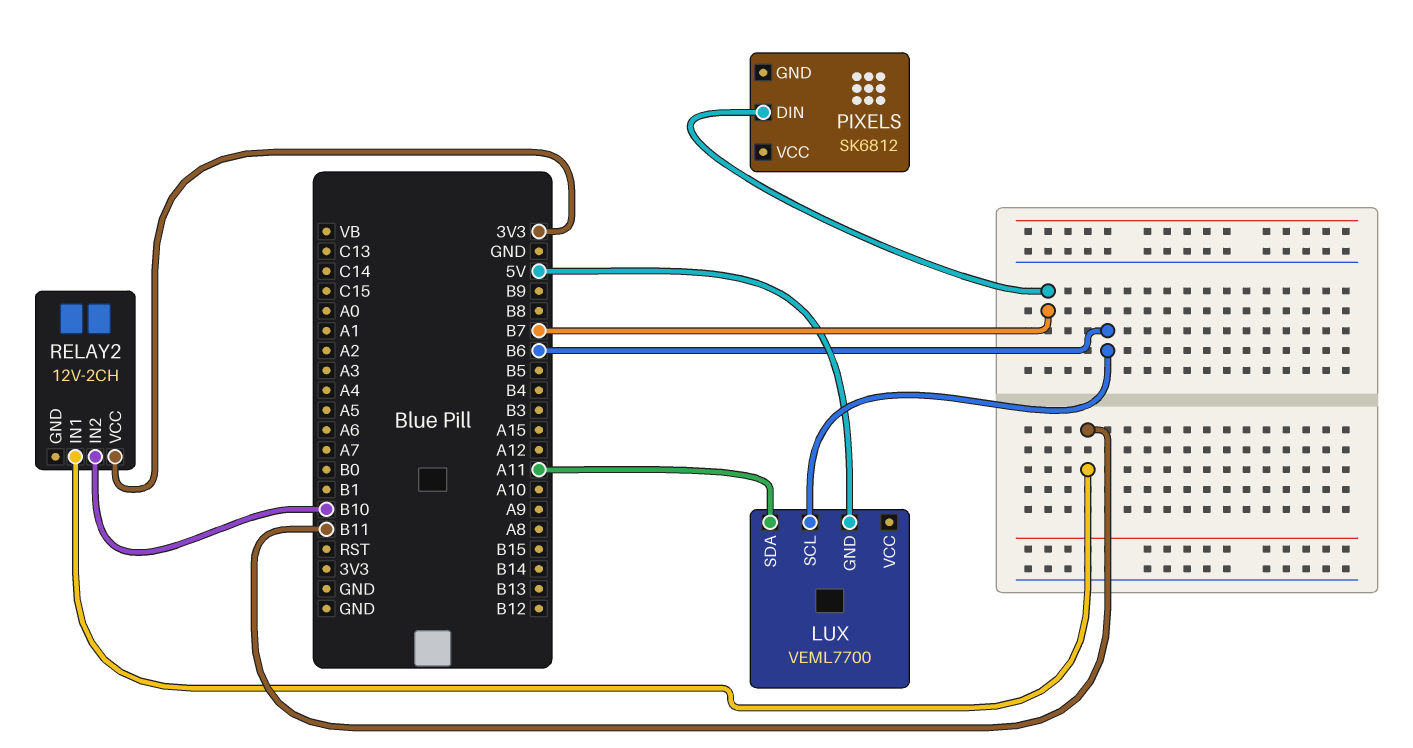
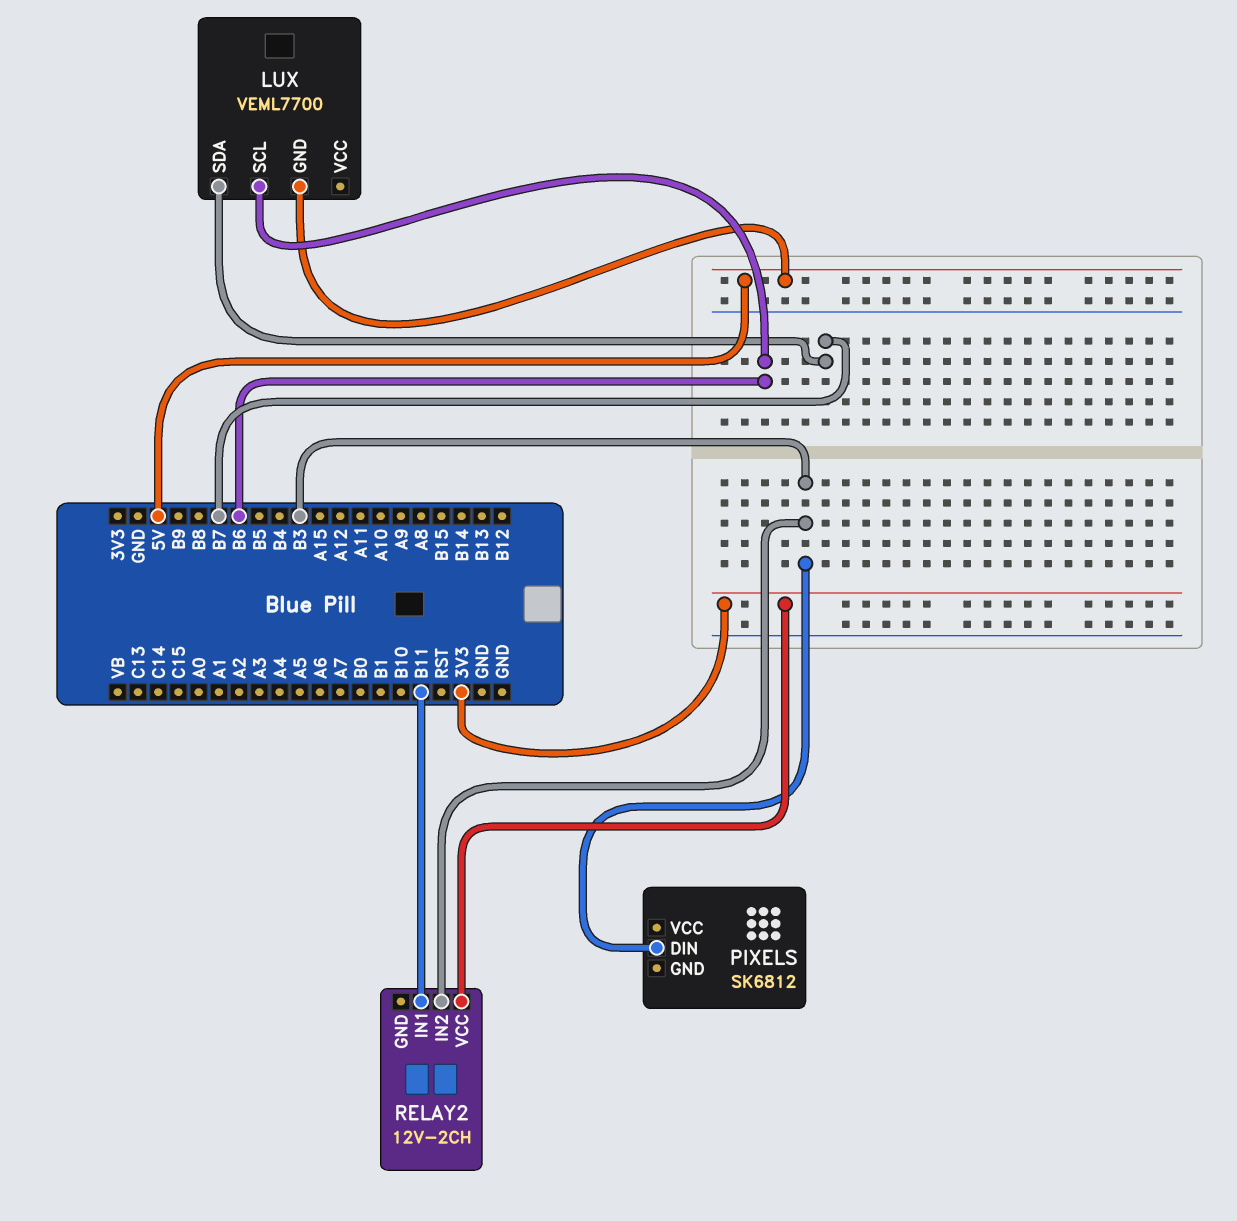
LUX pin SDA: A11 -> B7
PIXELS pin DIN: B7 -> B3
RELAY2 pin IN2: B10 -> B3

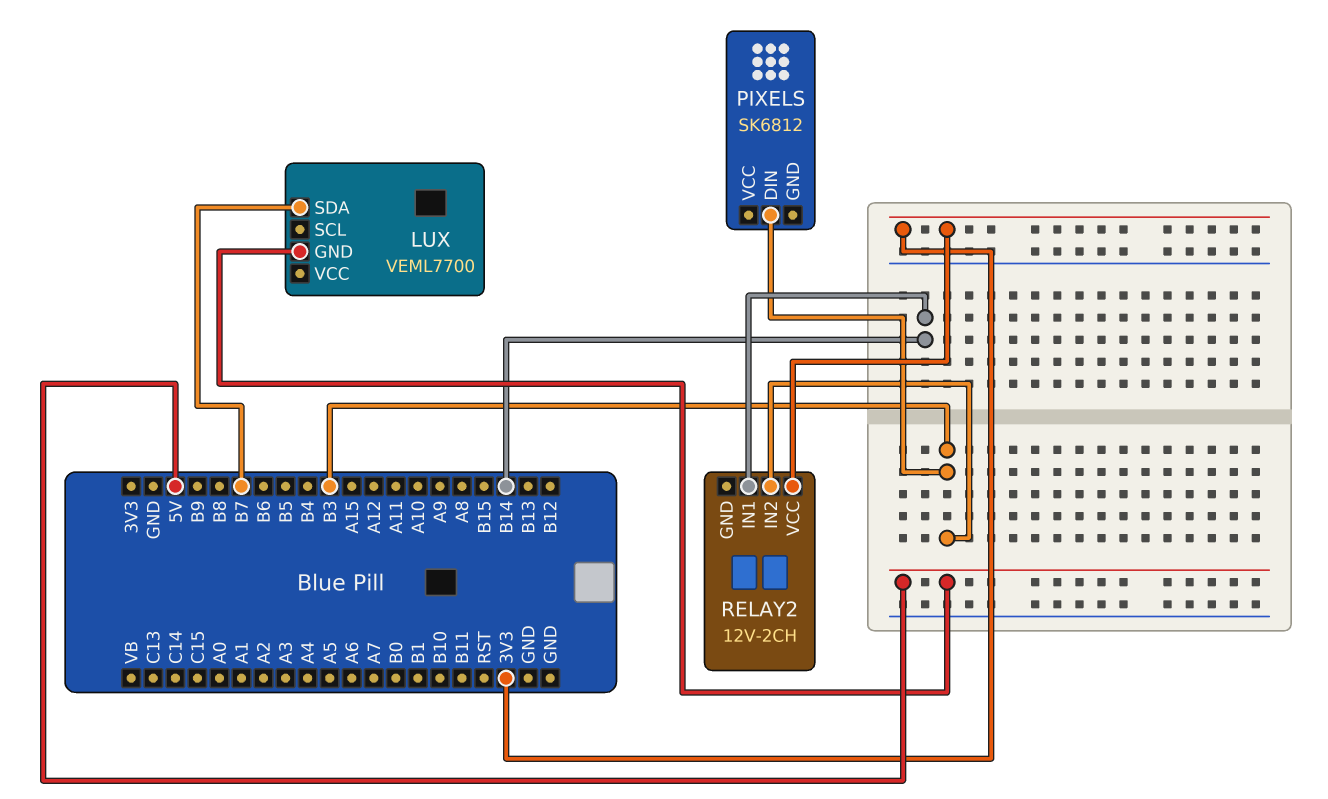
LUX pin SCL: B6 -> none
RELAY2 pin IN1: B11 -> B14

